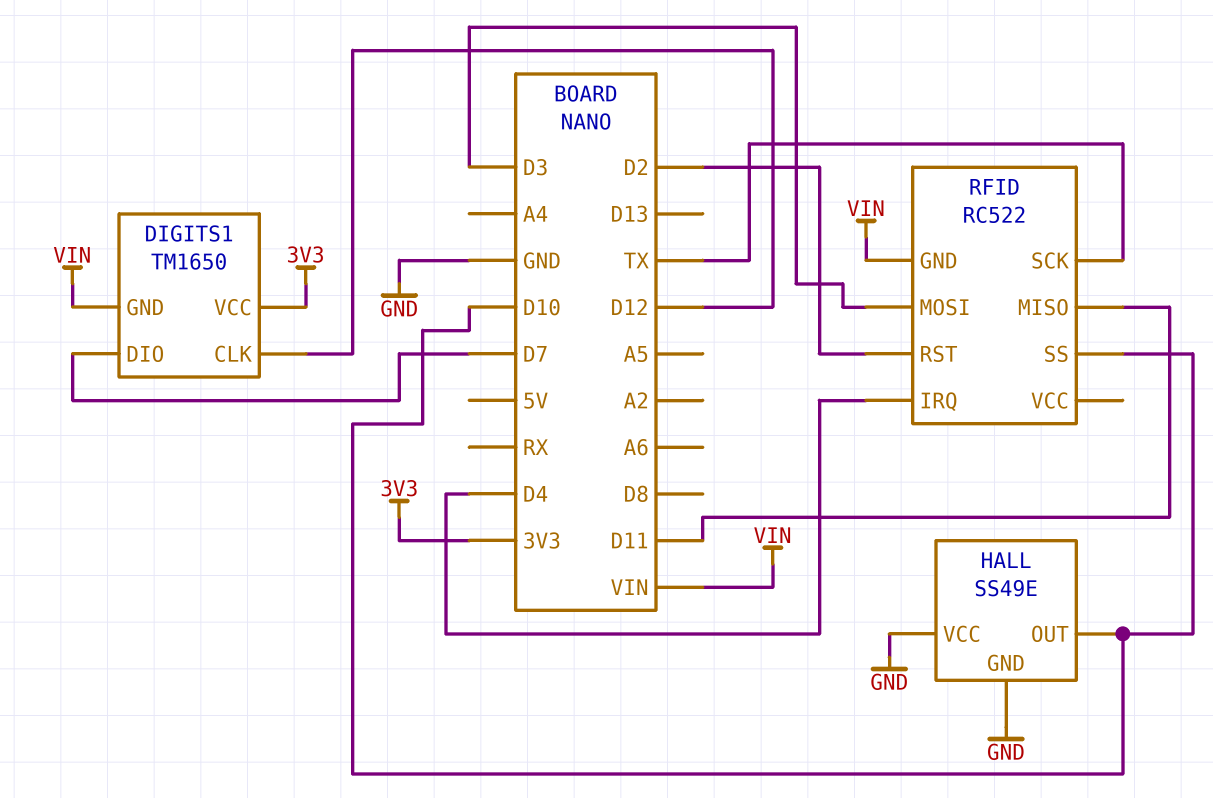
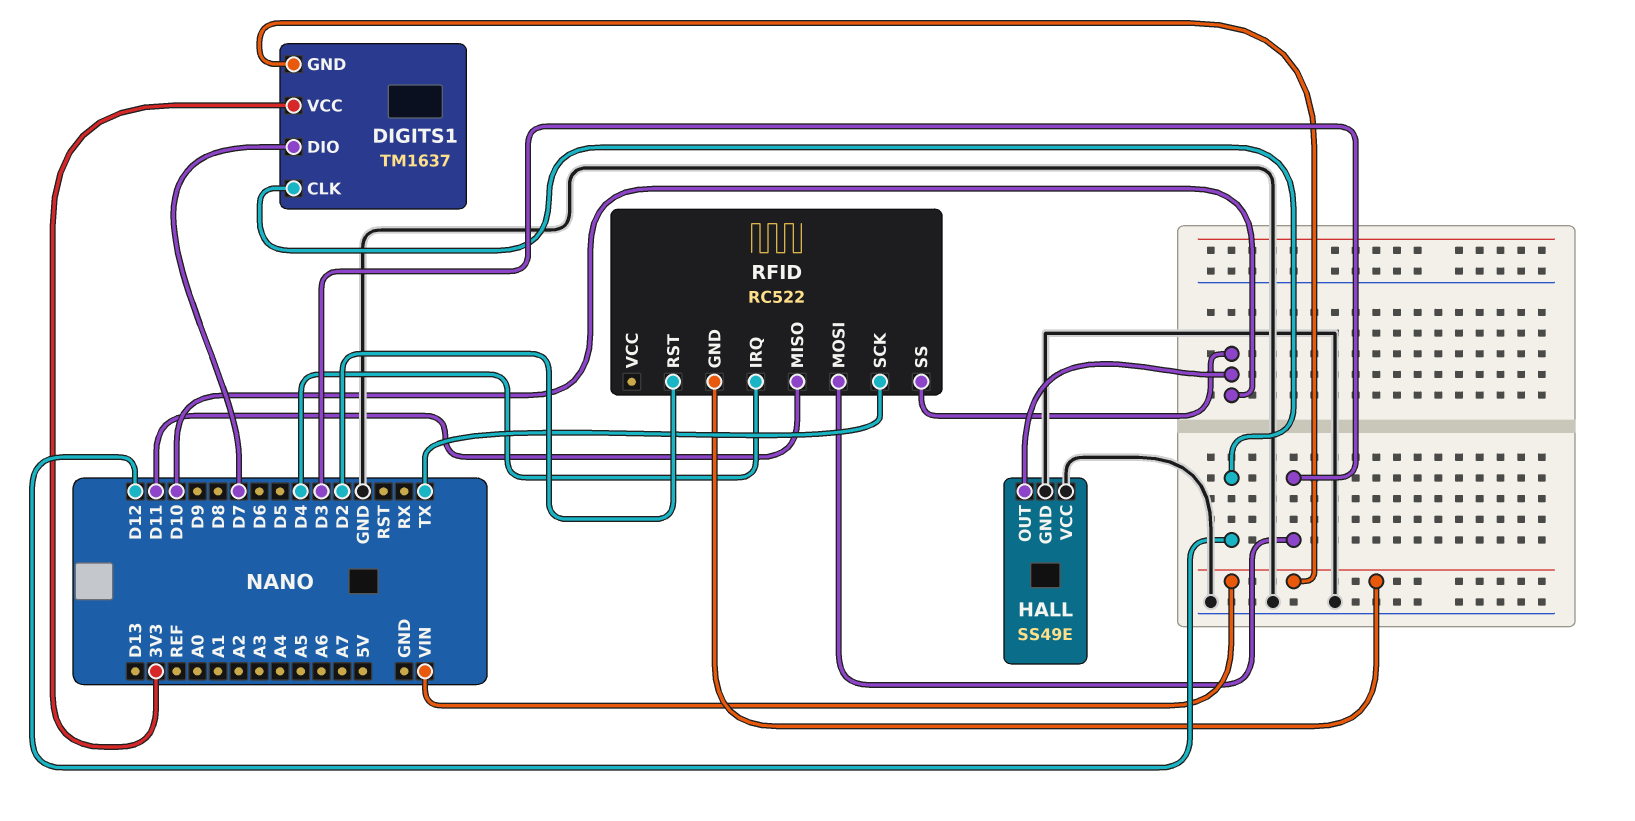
DIGITS1: TM1650 -> TM1637

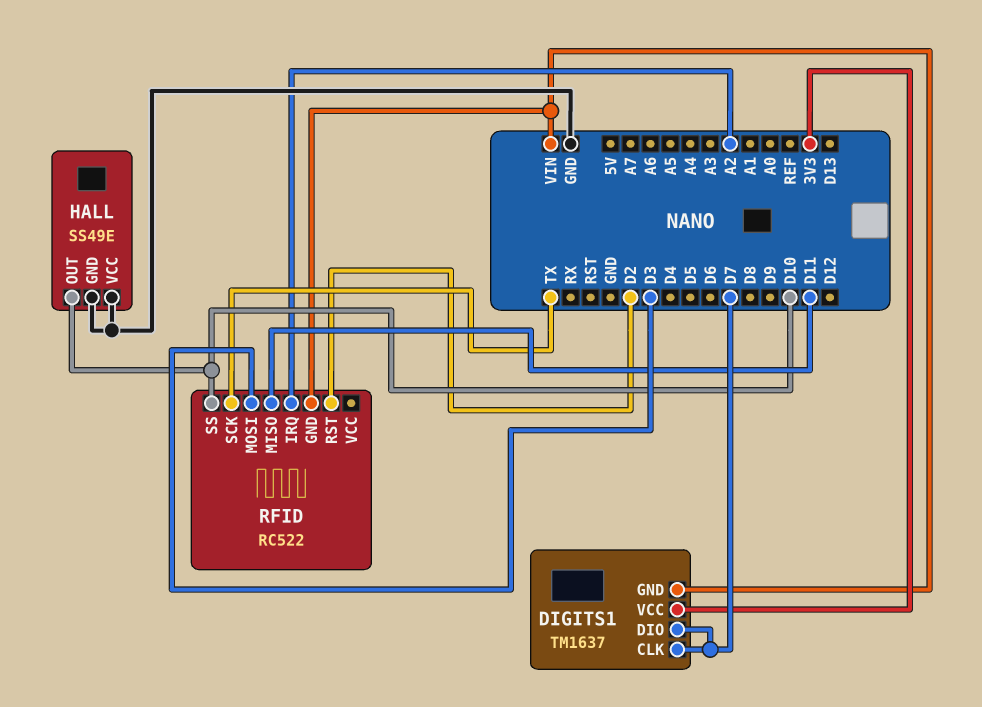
DIGITS1 pin CLK: D12 -> D7
RFID pin IRQ: D4 -> A2

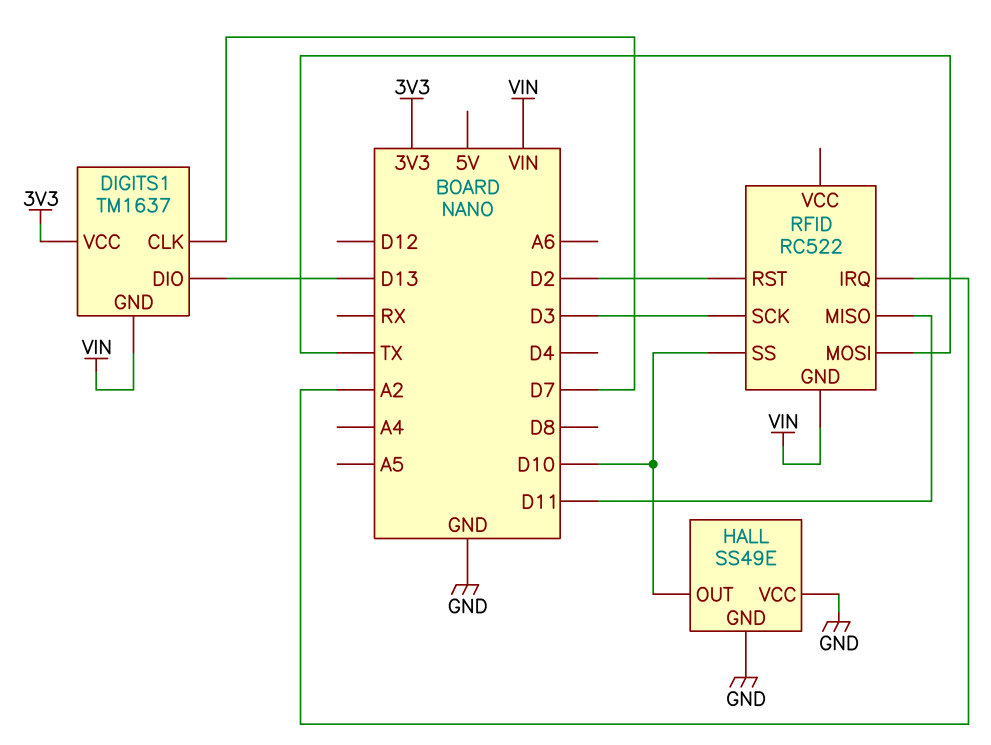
DIGITS1 pin DIO: D7 -> D13
RFID pin MOSI: D3 -> TX
RFID pin SCK: TX -> D3

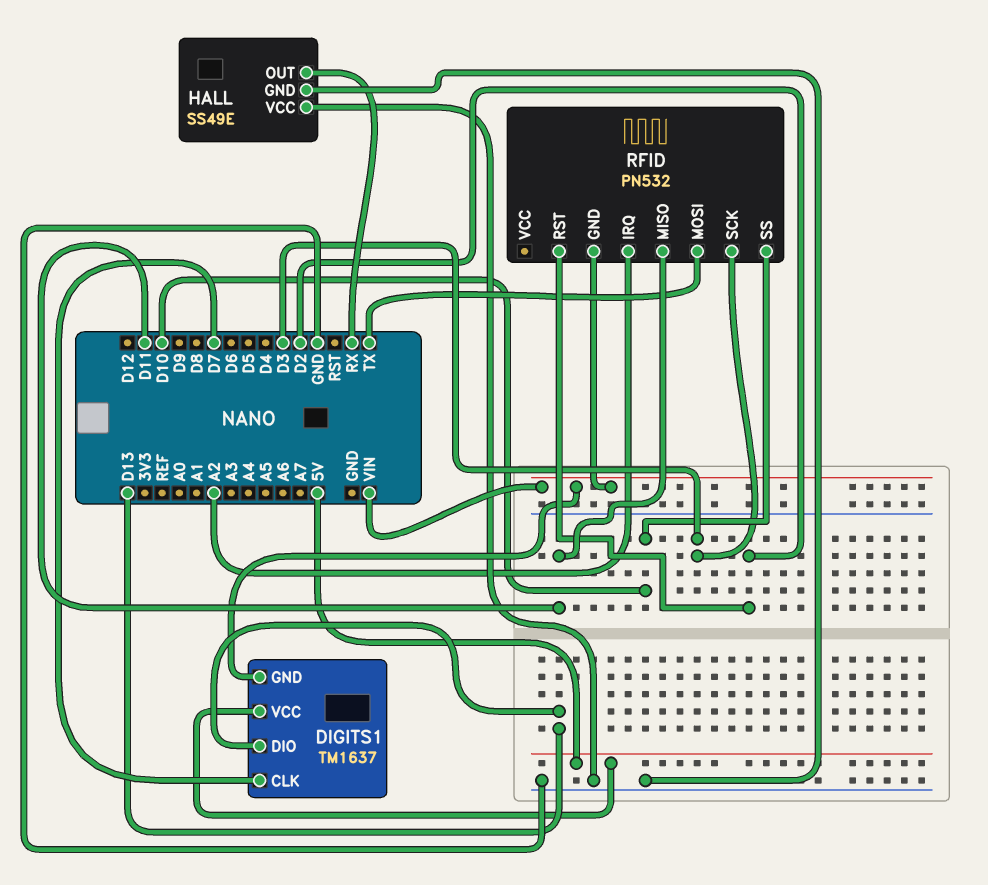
DIGITS1 pin VCC: 3V3 -> 5V
HALL pin OUT: D10 -> RX
RFID: RC522 -> PN532

